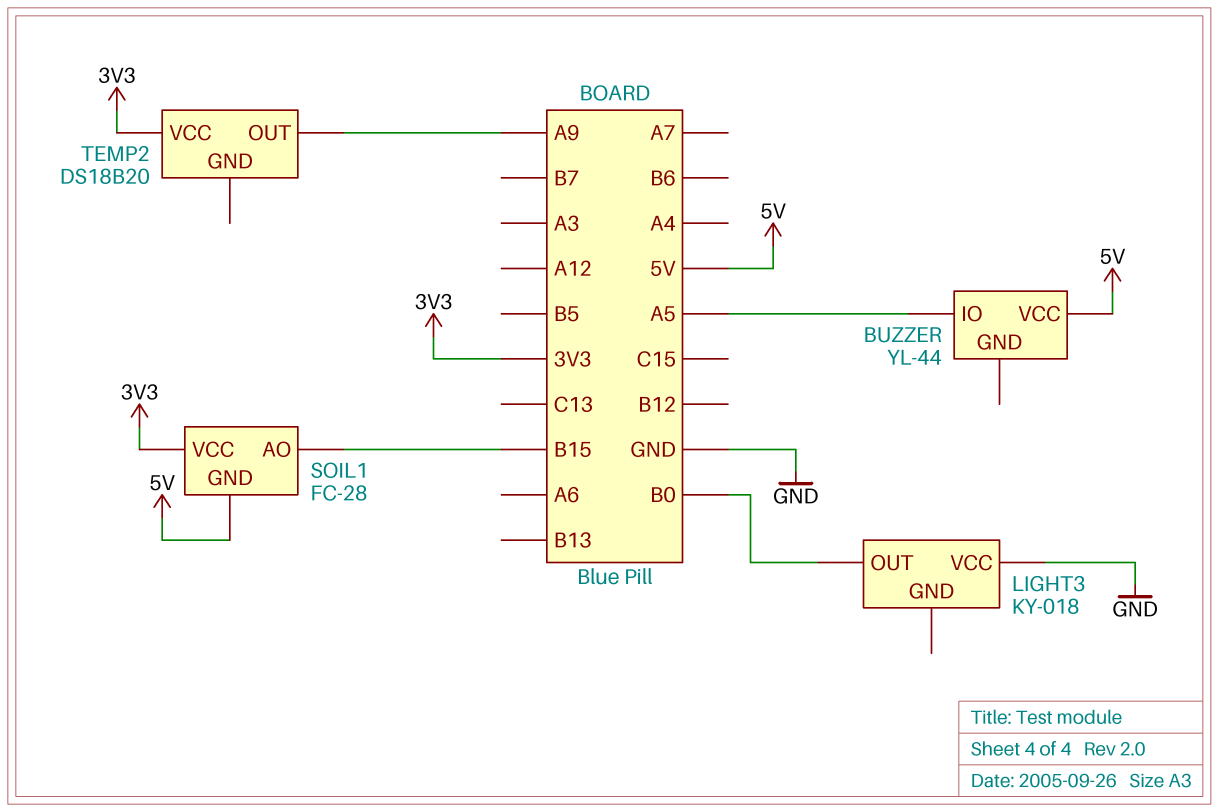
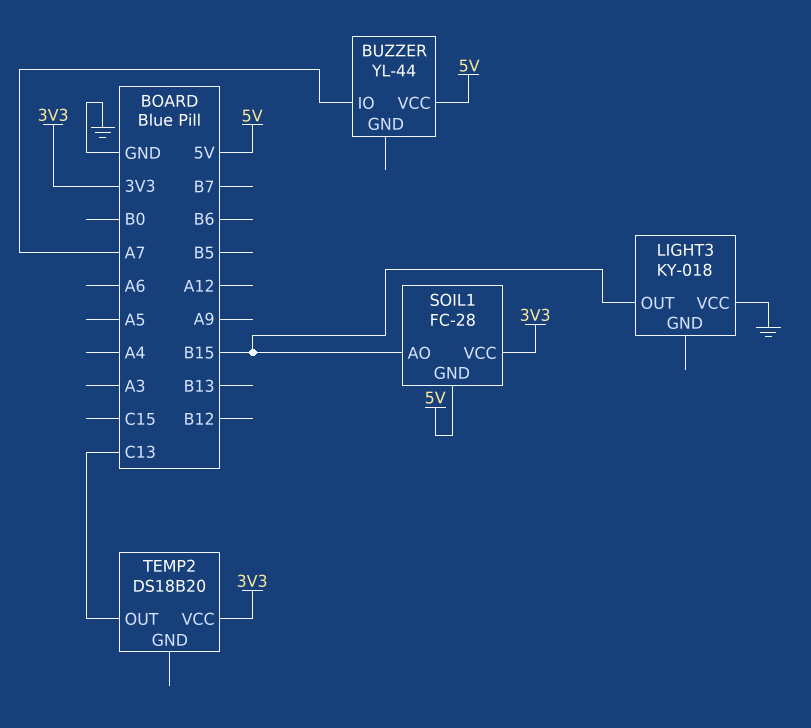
BUZZER pin IO: A5 -> A7
LIGHT3 pin OUT: B0 -> B15
TEMP2 pin OUT: A9 -> C13

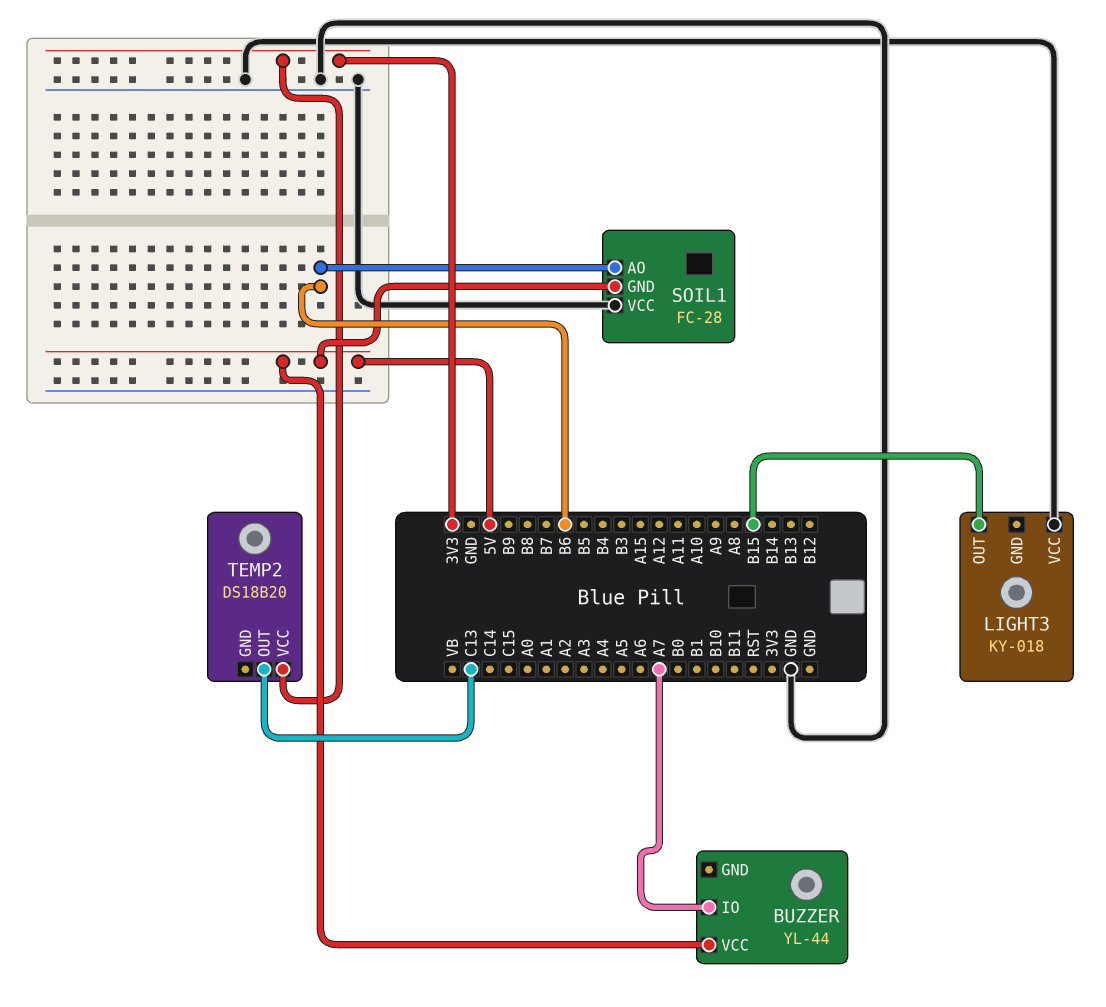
SOIL1 pin AO: B15 -> B6
SOIL1 pin VCC: 3V3 -> GND

